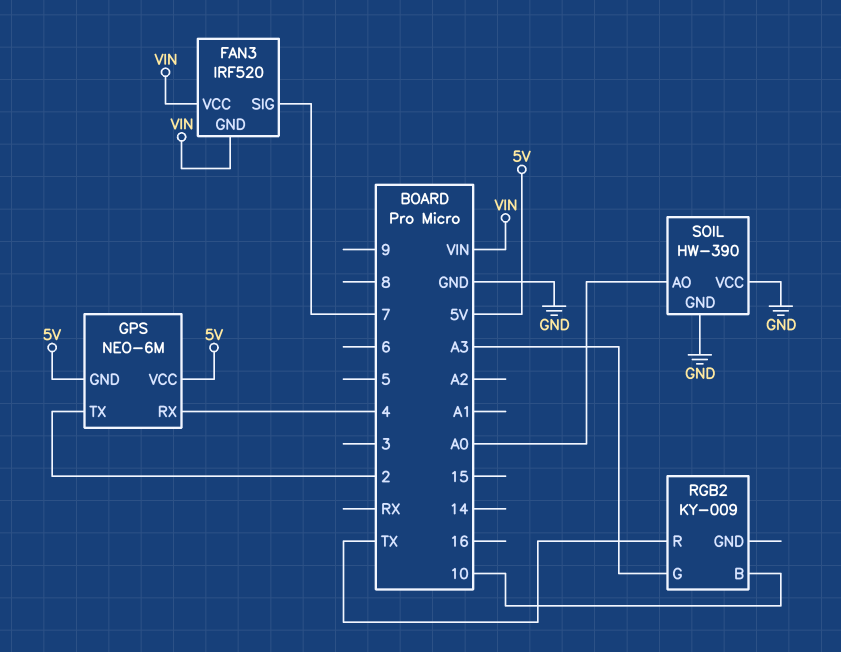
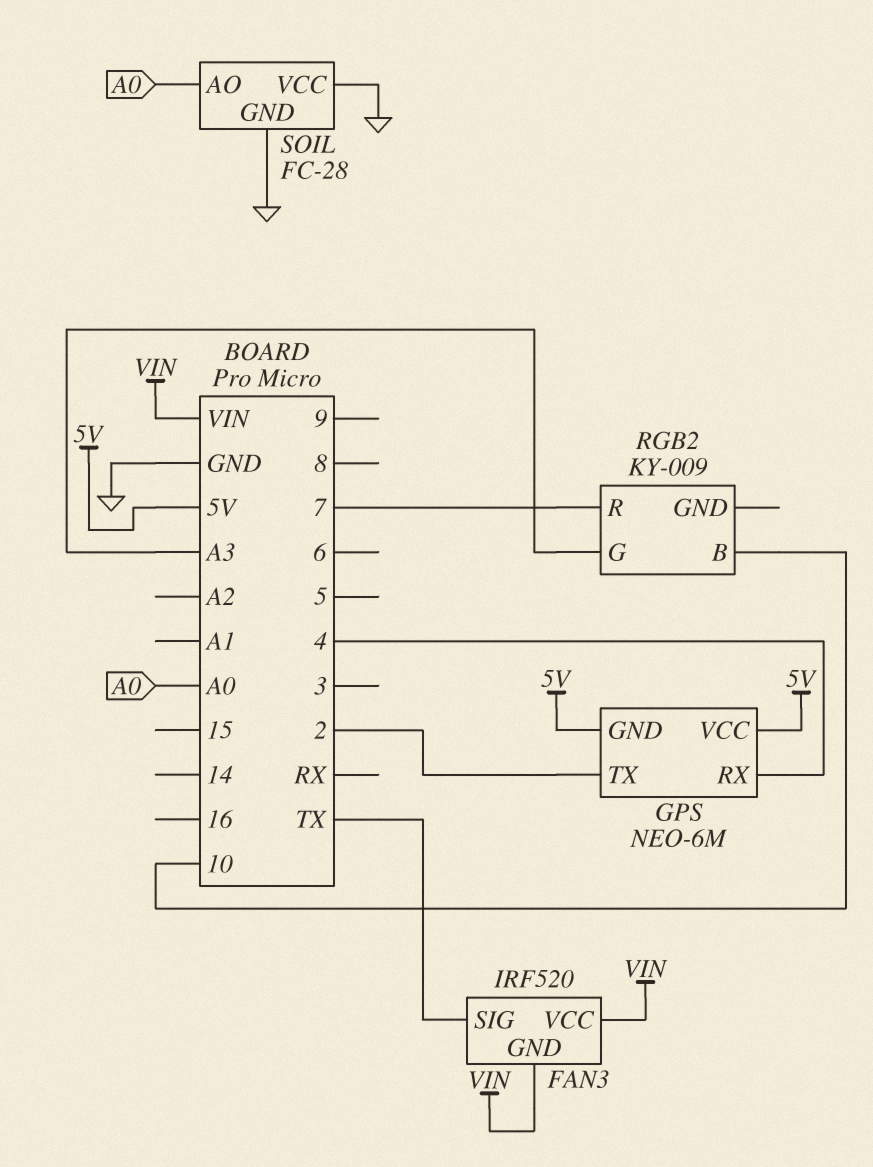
FAN3 pin SIG: 7 -> TX
RGB2 pin R: TX -> 7
SOIL: HW-390 -> FC-28

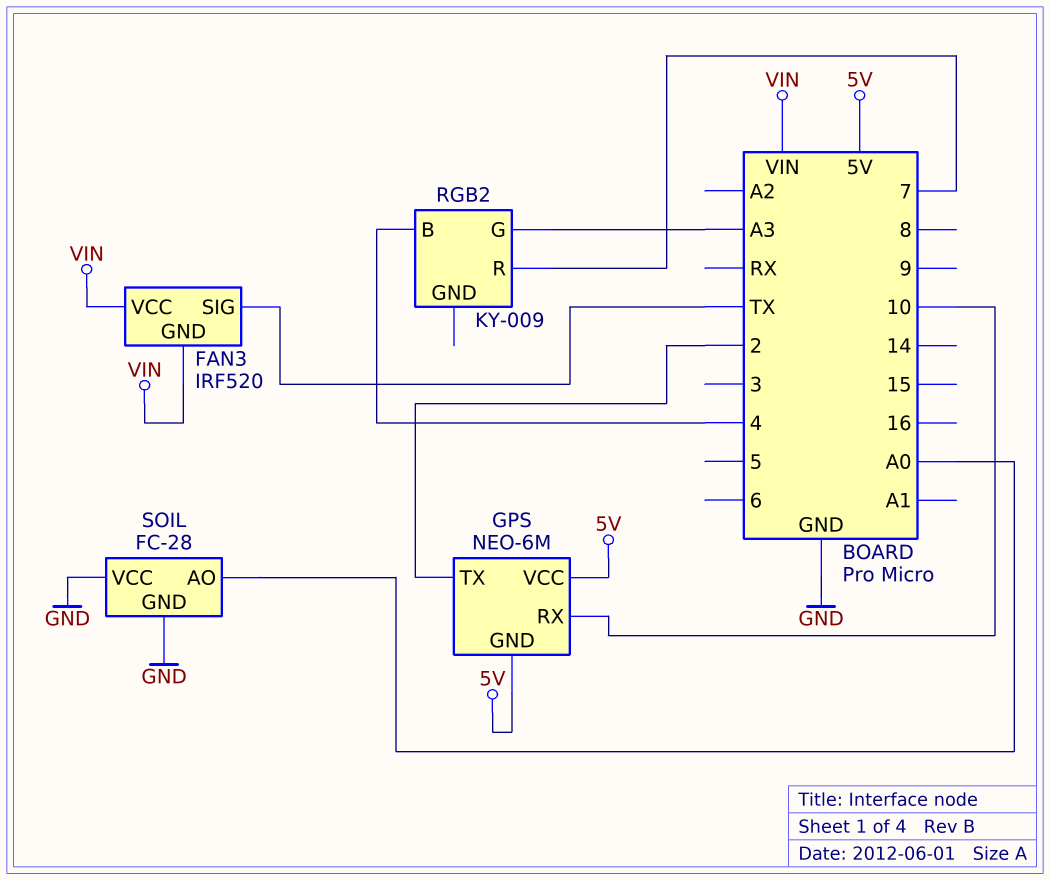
GPS pin RX: 4 -> 10
RGB2 pin B: 10 -> 4

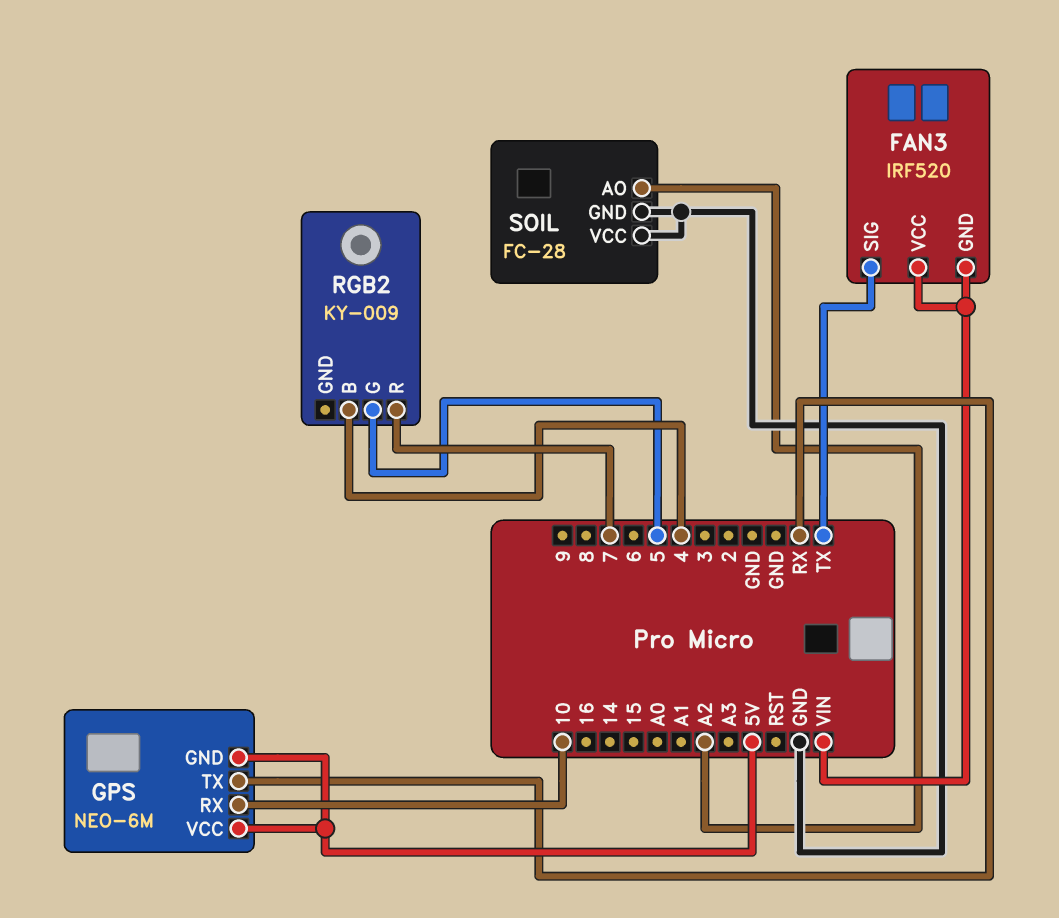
GPS pin TX: 2 -> RX
RGB2 pin G: A3 -> 5
SOIL pin AO: A0 -> A2

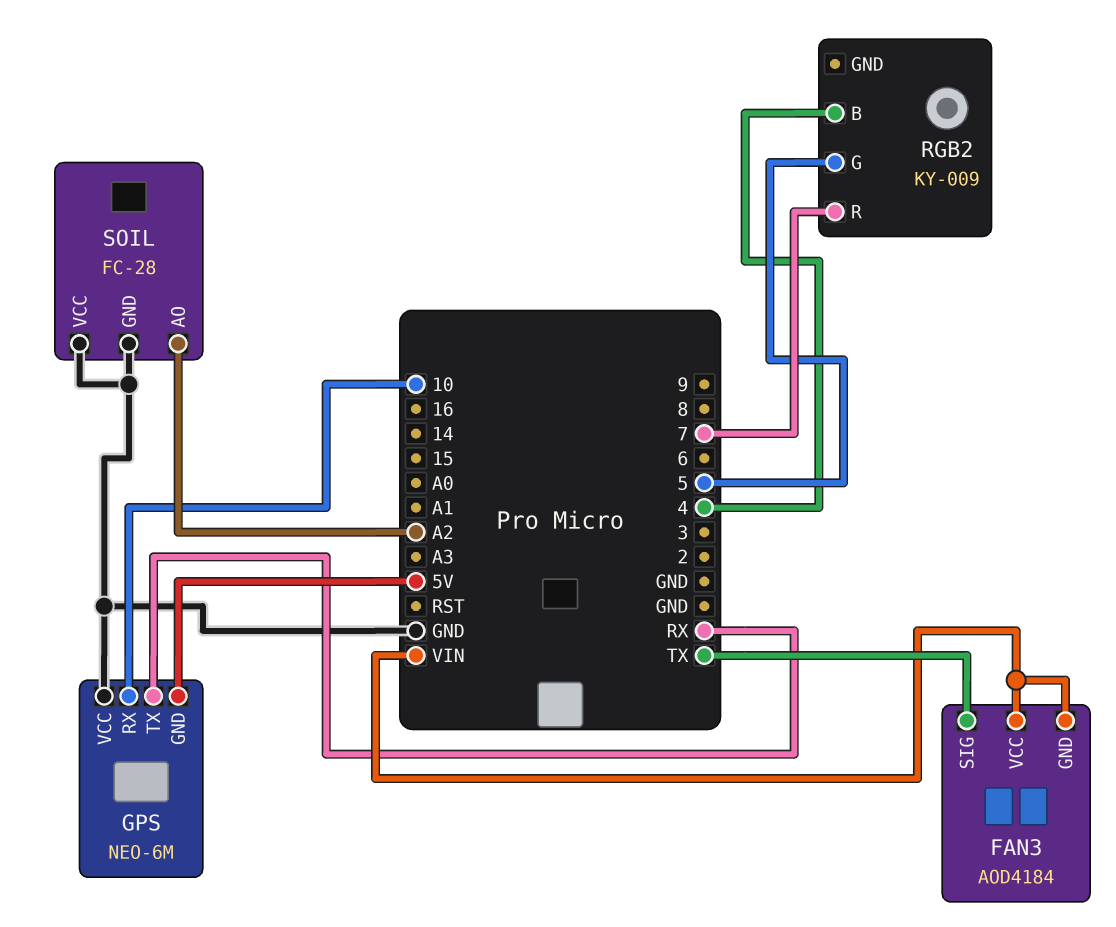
FAN3: IRF520 -> AOD4184
GPS pin VCC: 5V -> GND

